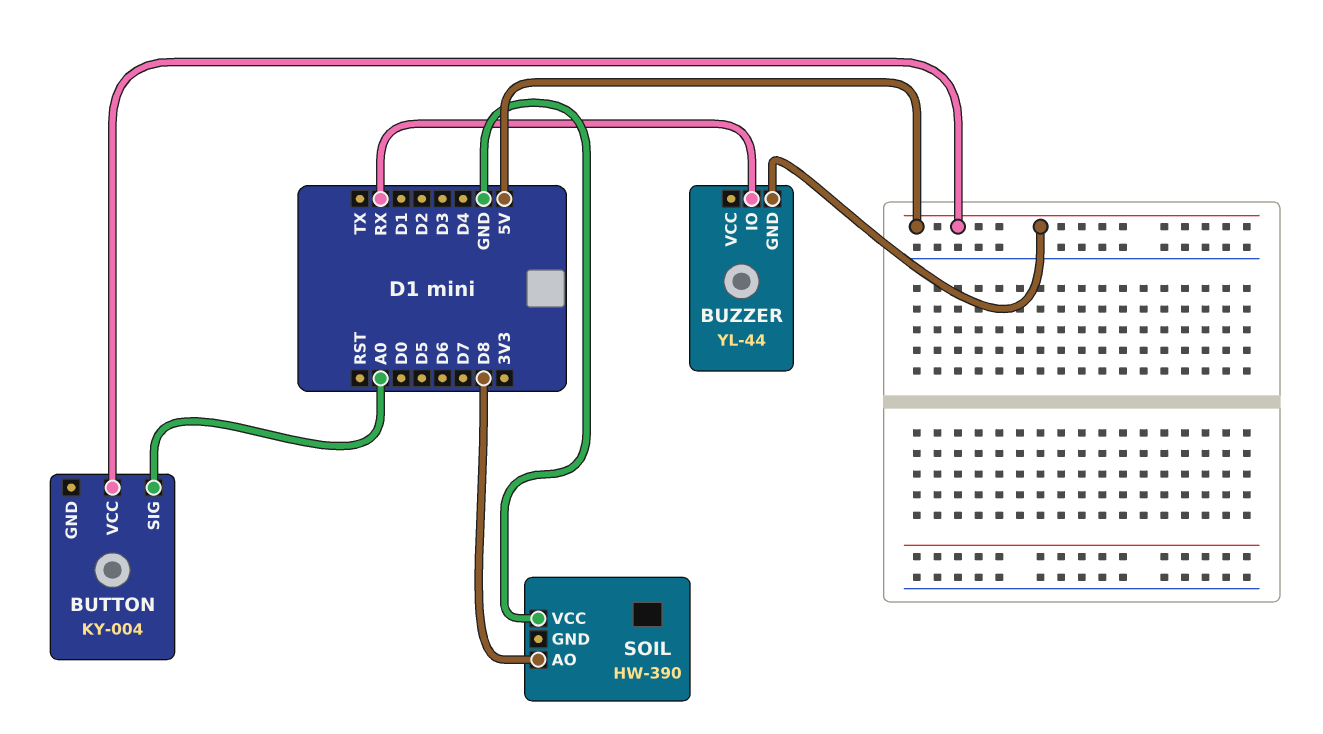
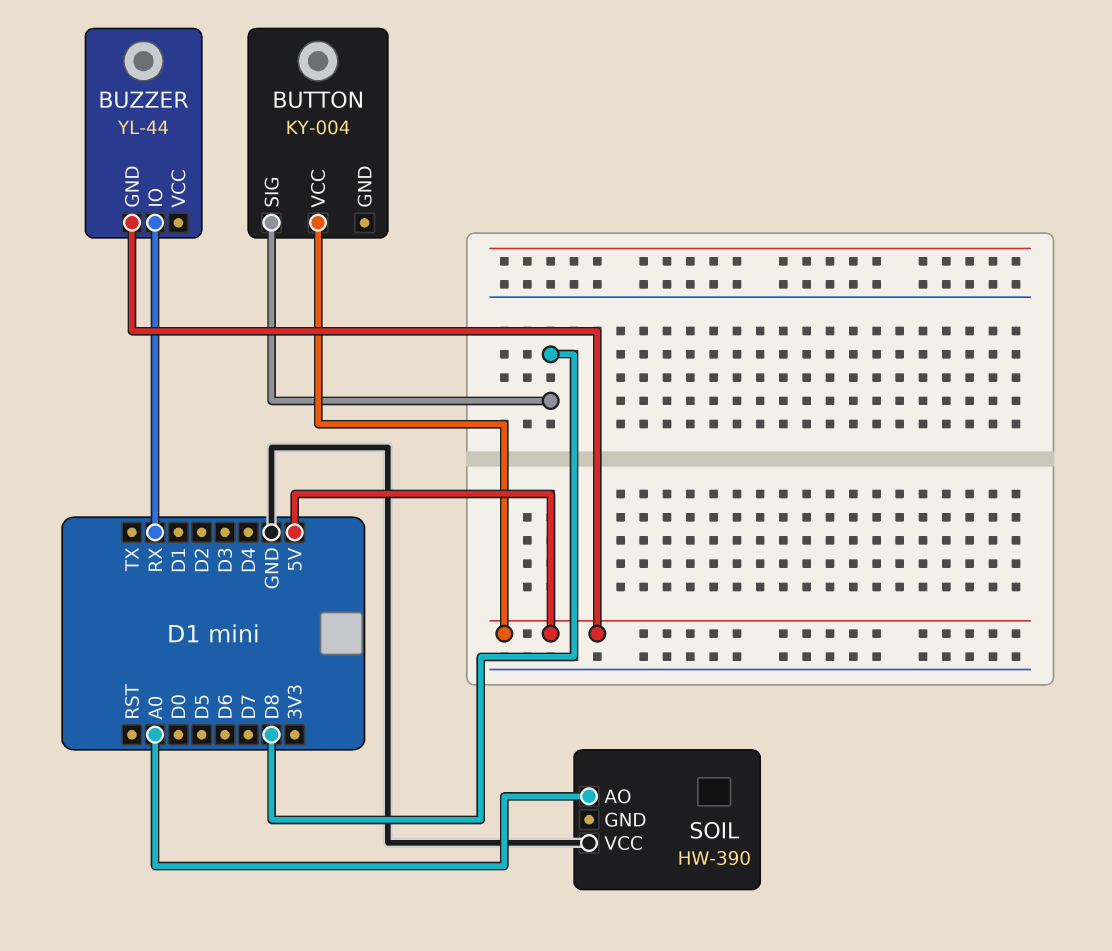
BUTTON pin SIG: A0 -> D8
SOIL pin AO: D8 -> A0

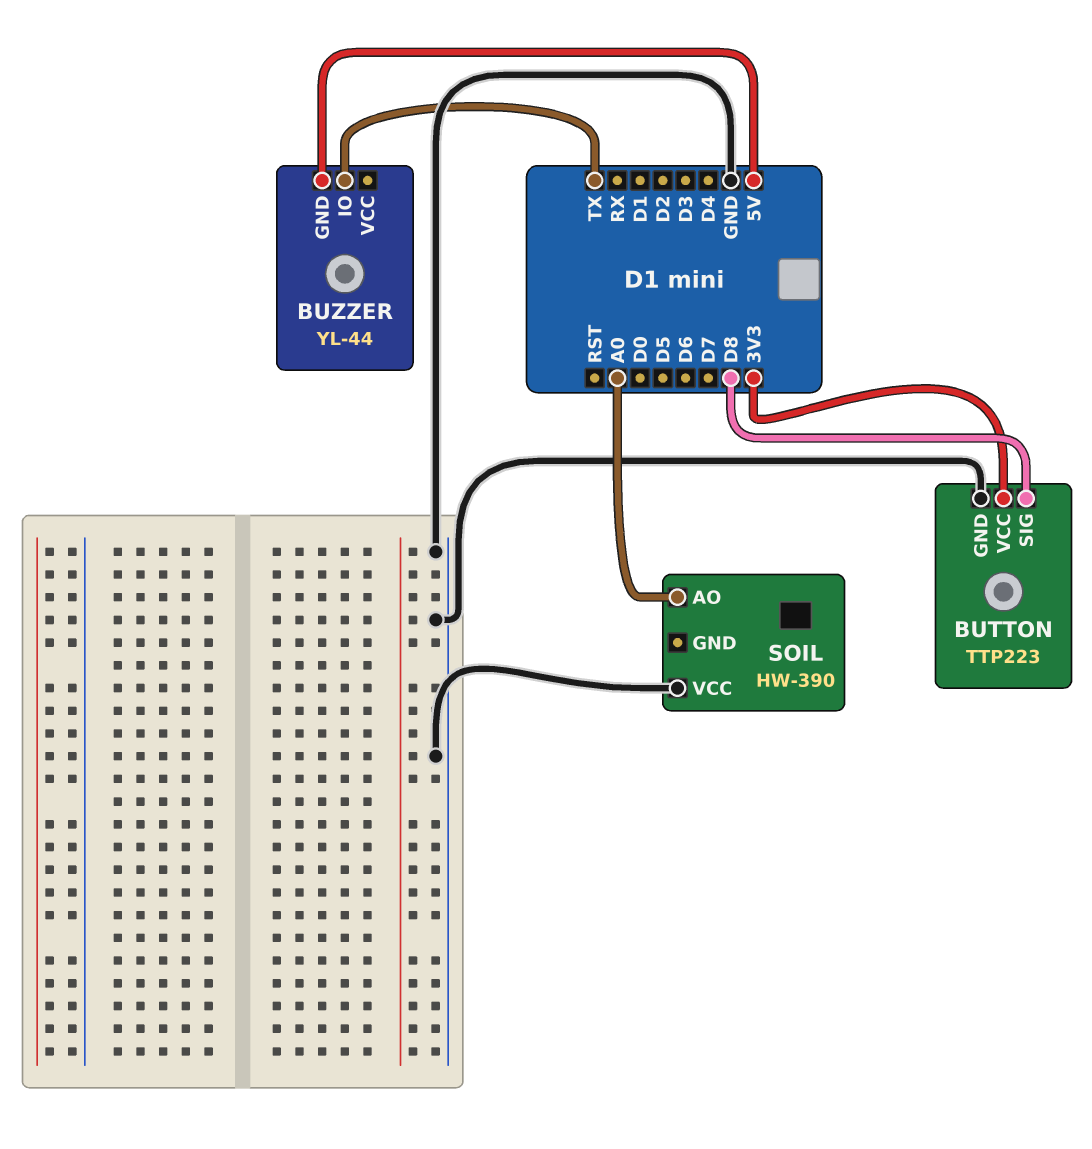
BUTTON: KY-004 -> TTP223
BUTTON pin GND: none -> GND
BUTTON pin VCC: 5V -> 3V3
BUZZER pin IO: RX -> TX

